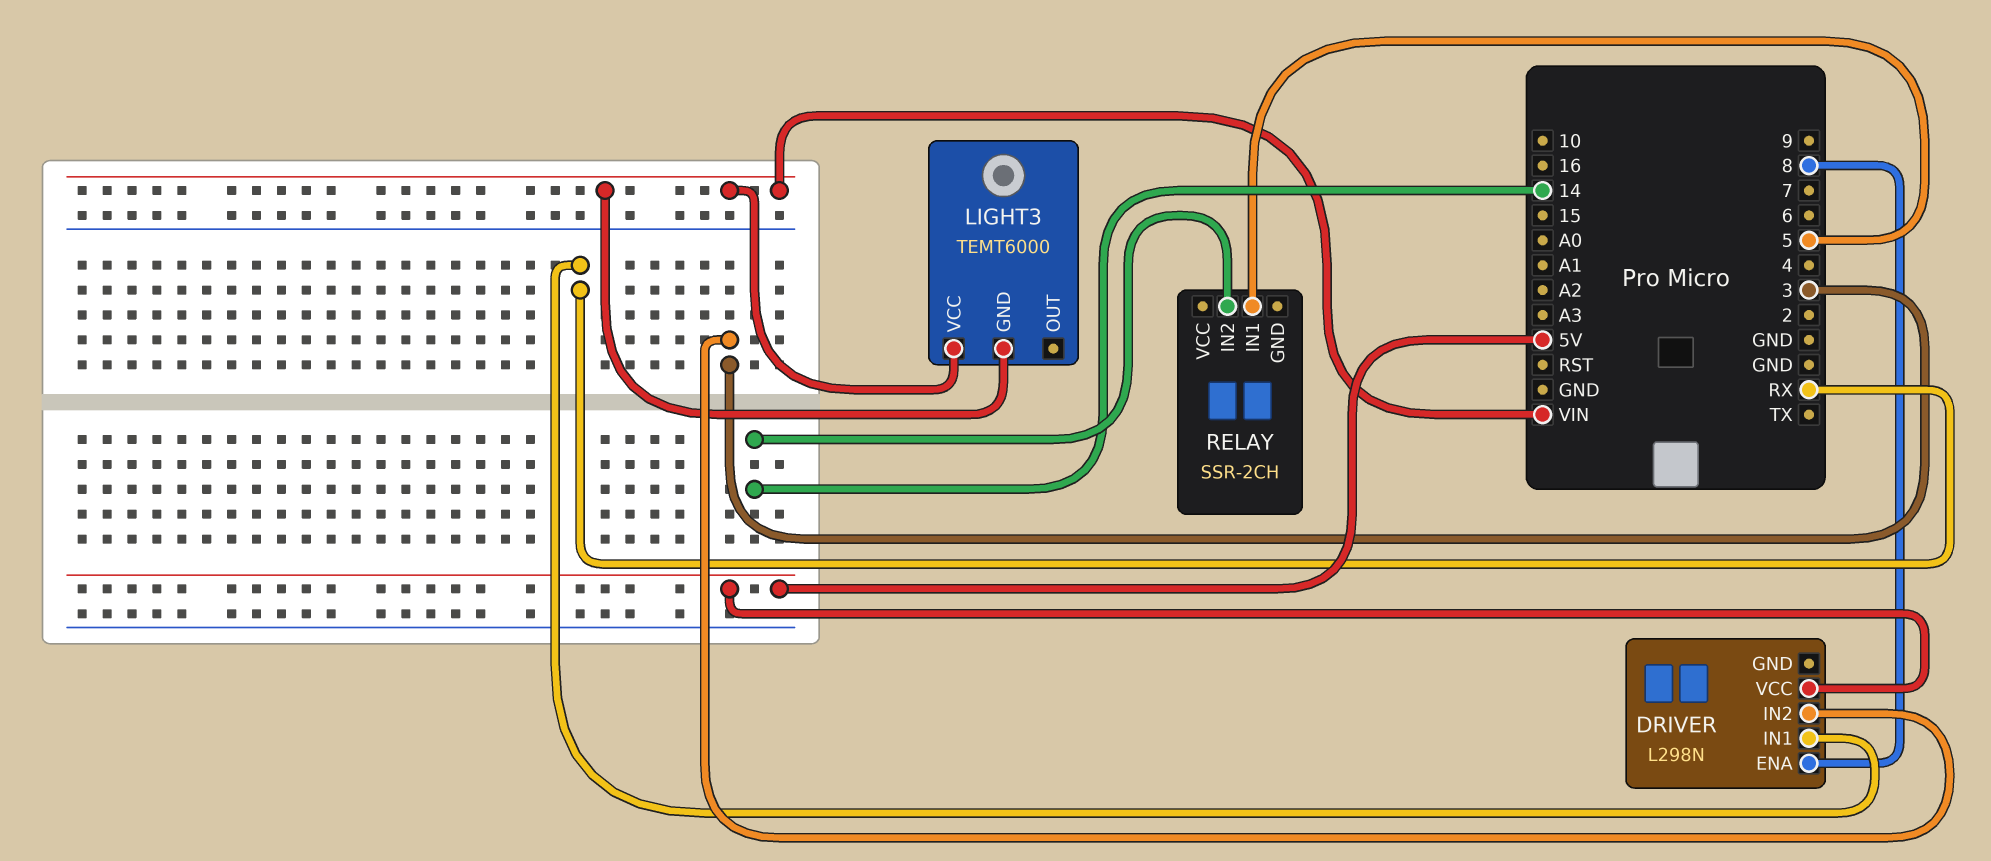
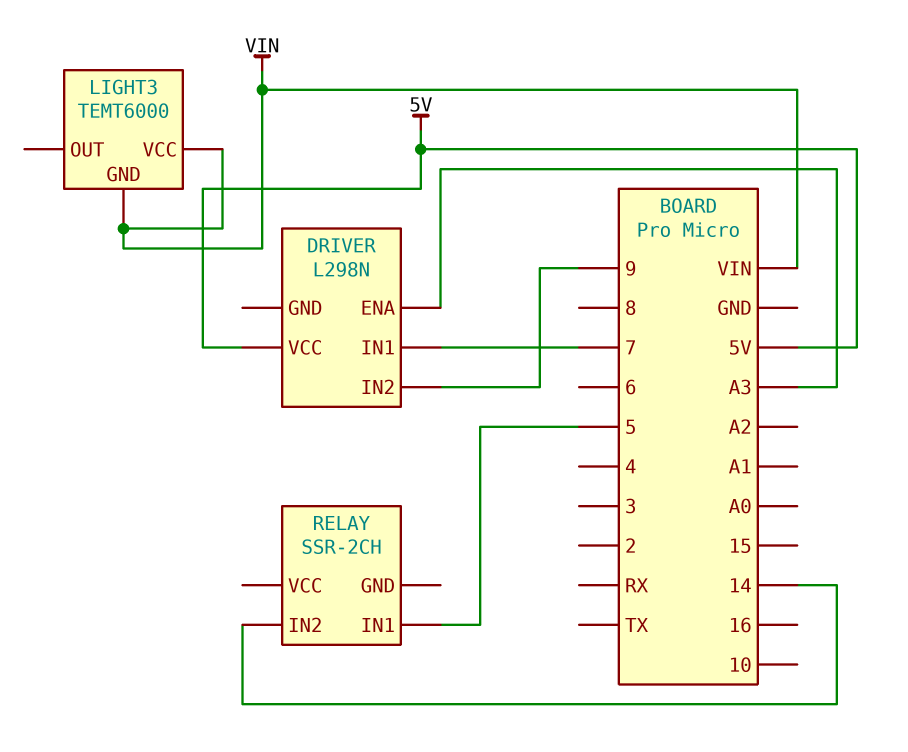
DRIVER pin ENA: 8 -> A3
DRIVER pin IN1: RX -> 7
DRIVER pin IN2: 3 -> 9

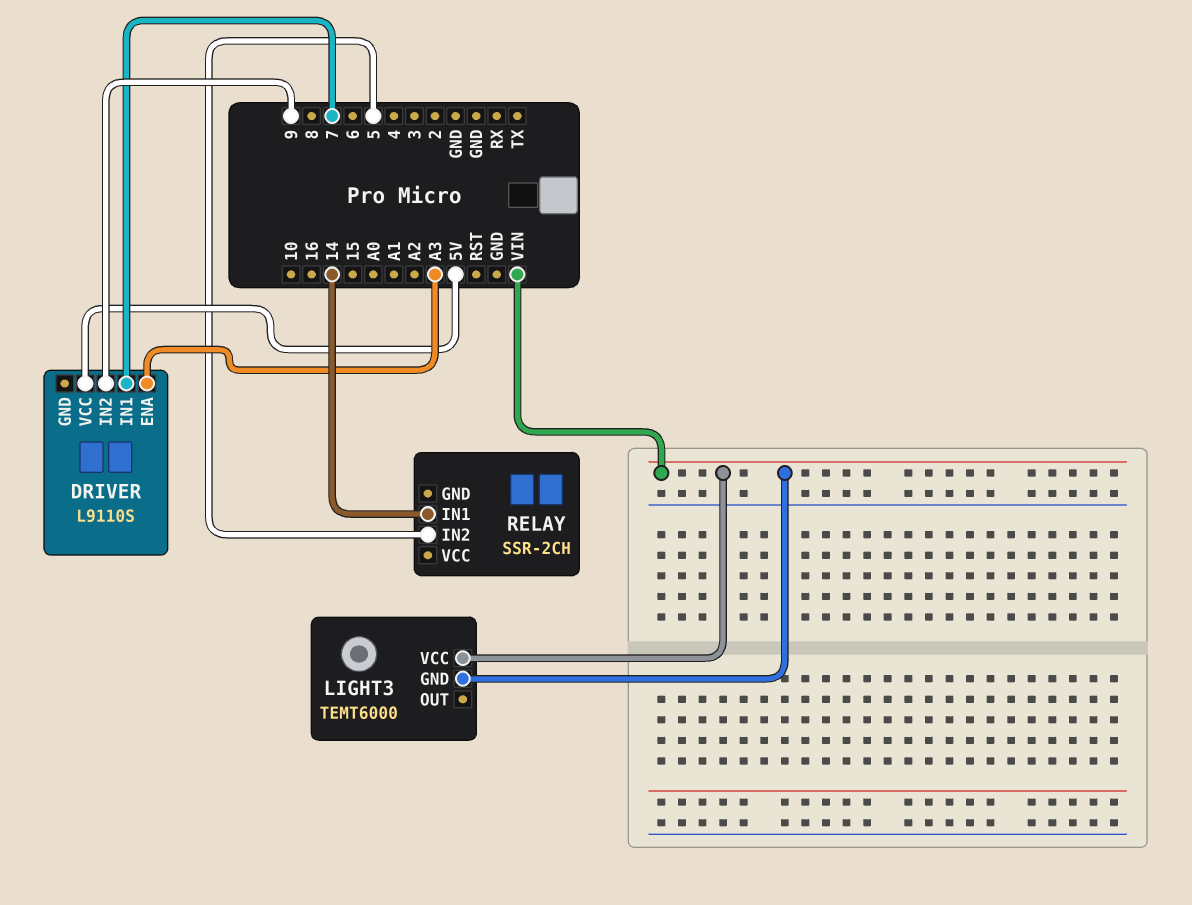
DRIVER: L298N -> L9110S
RELAY pin IN1: 5 -> 14
RELAY pin IN2: 14 -> 5

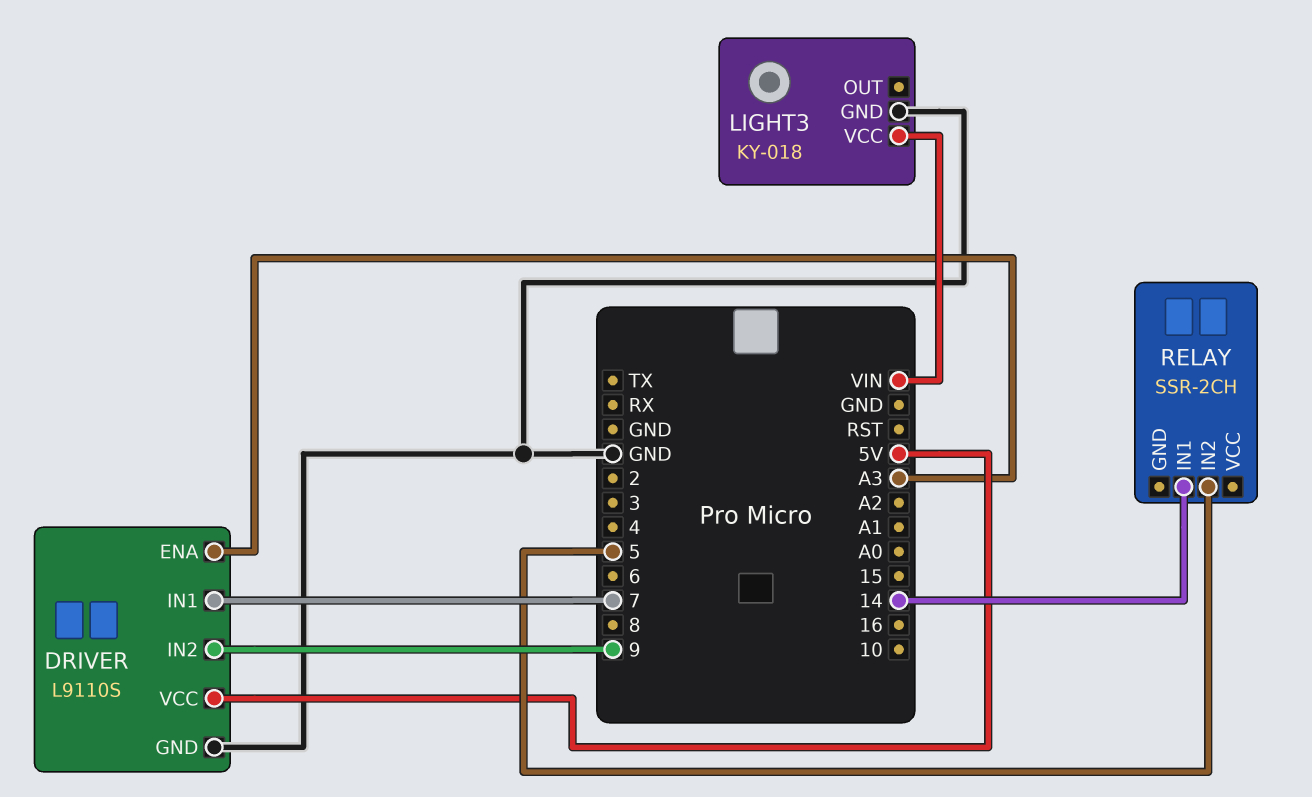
DRIVER pin GND: none -> GND
LIGHT3: TEMT6000 -> KY-018
LIGHT3 pin GND: VIN -> GND

